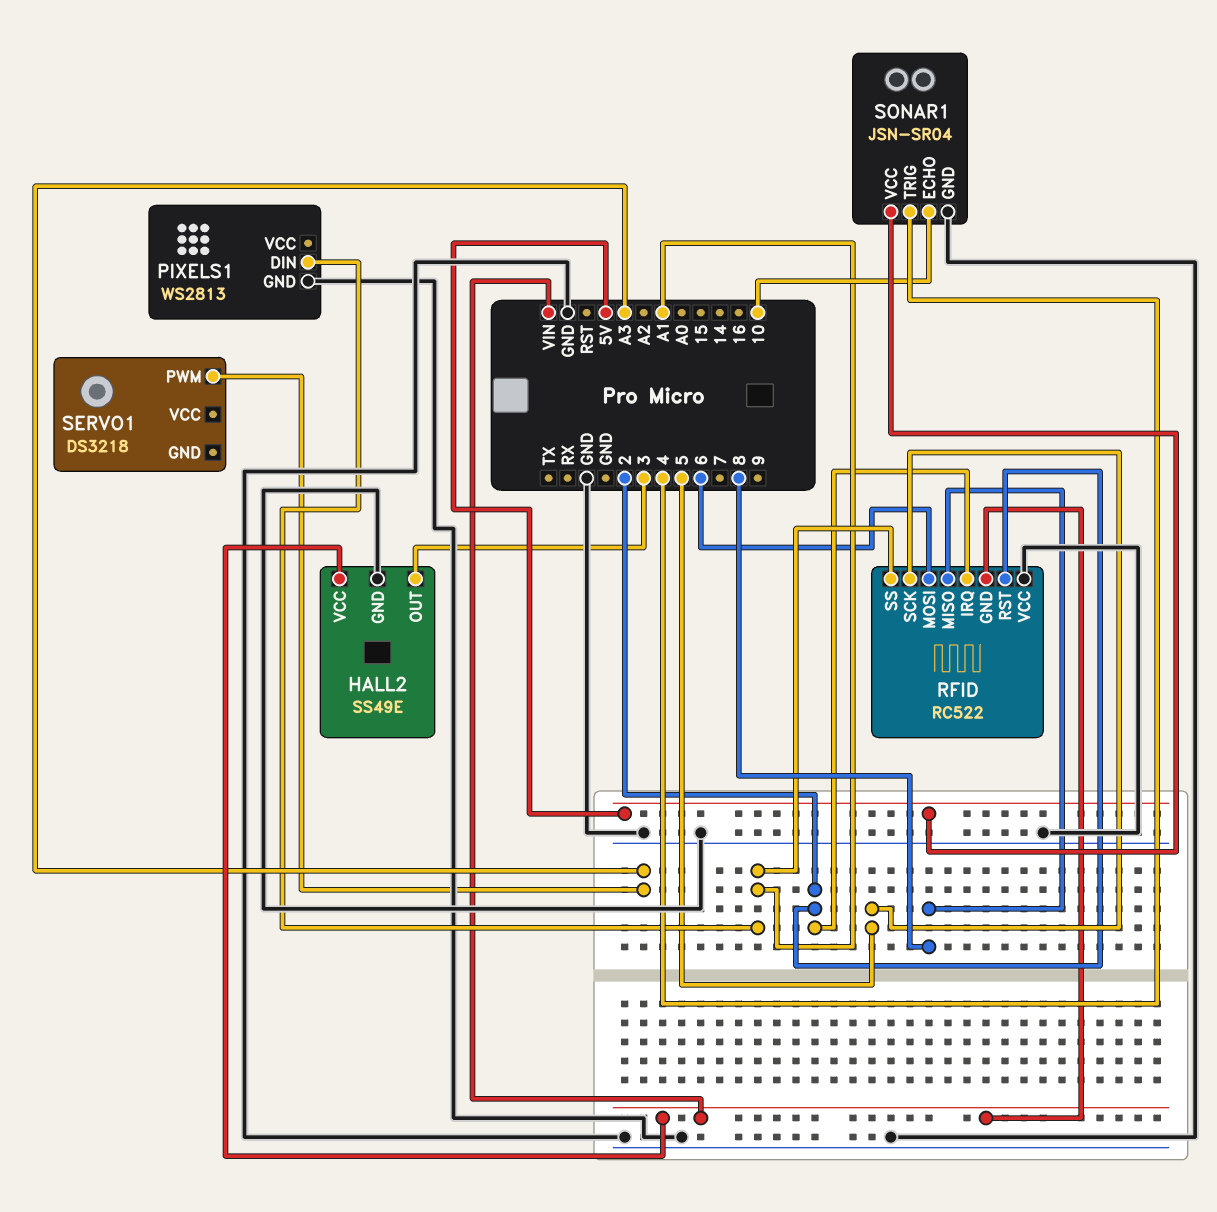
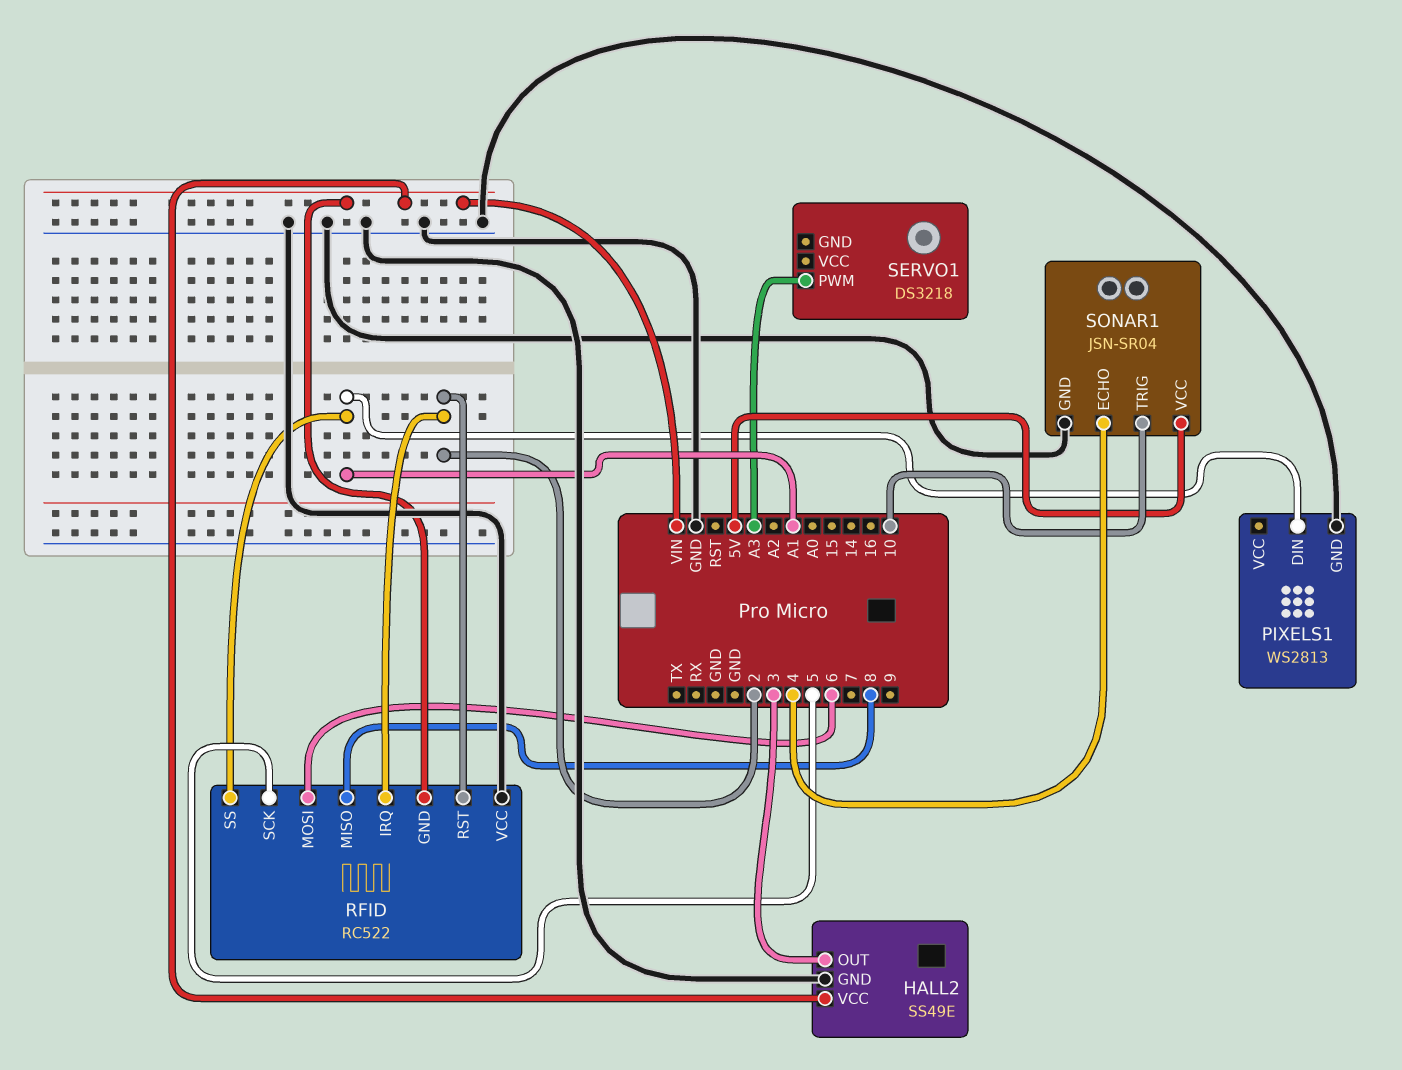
SONAR1 pin ECHO: 10 -> 4
SONAR1 pin TRIG: 4 -> 10

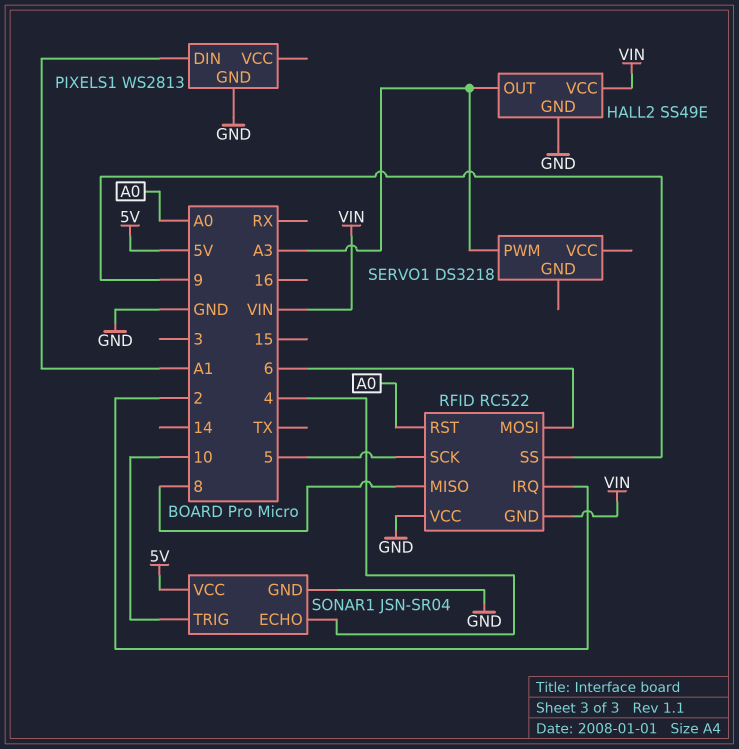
HALL2 pin OUT: 3 -> A3
RFID pin RST: 2 -> A0
RFID pin SS: A1 -> 9

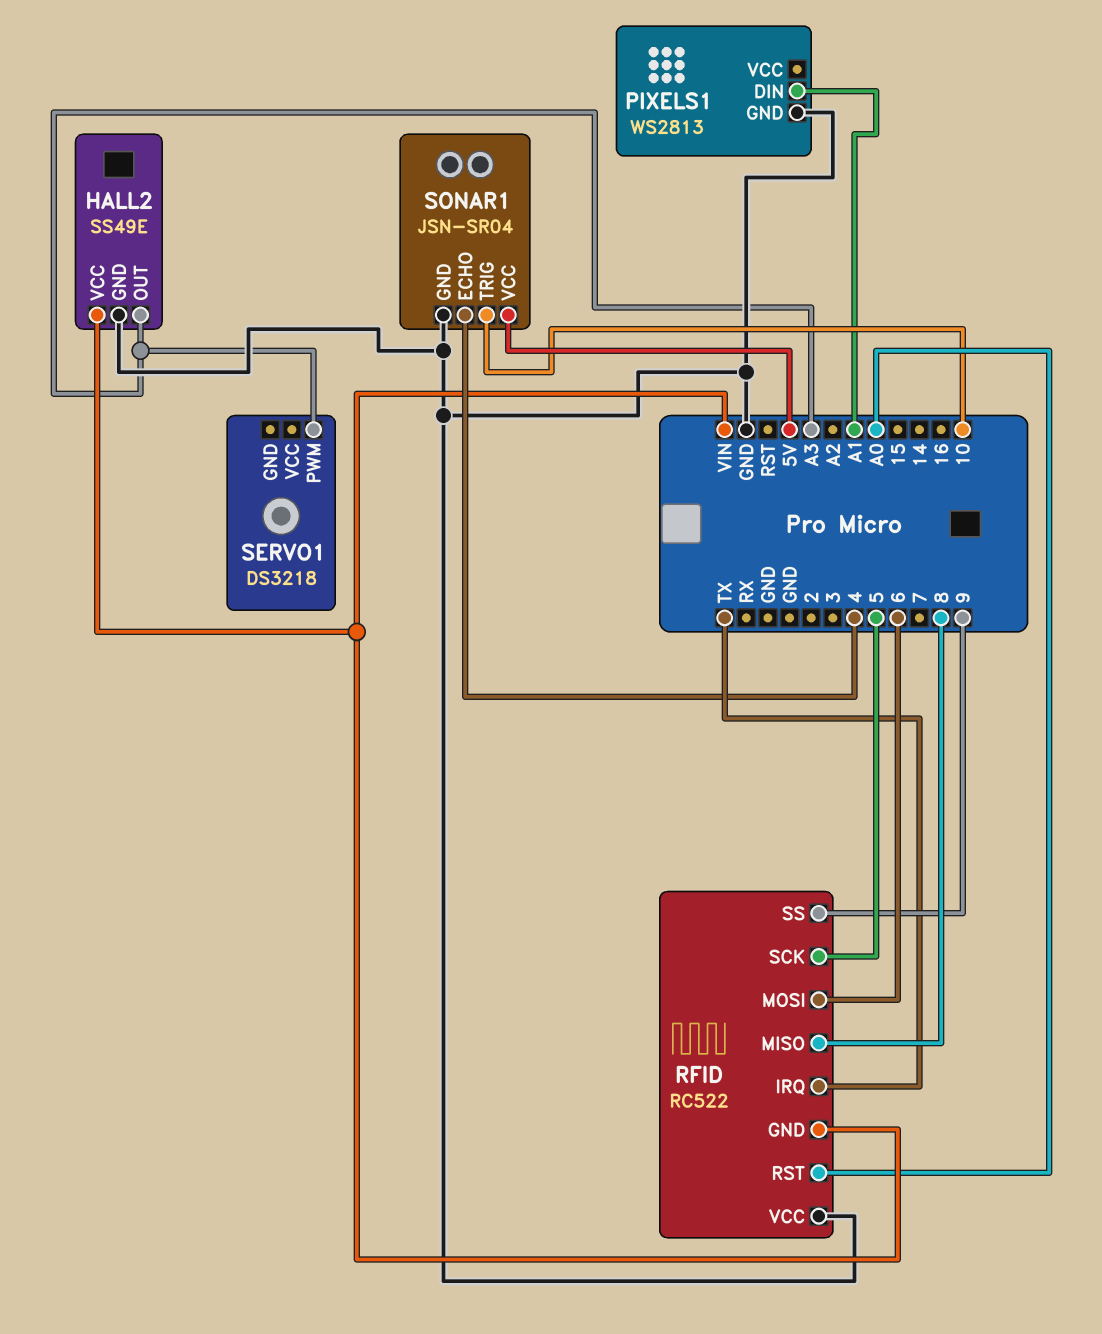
RFID pin IRQ: 2 -> TX

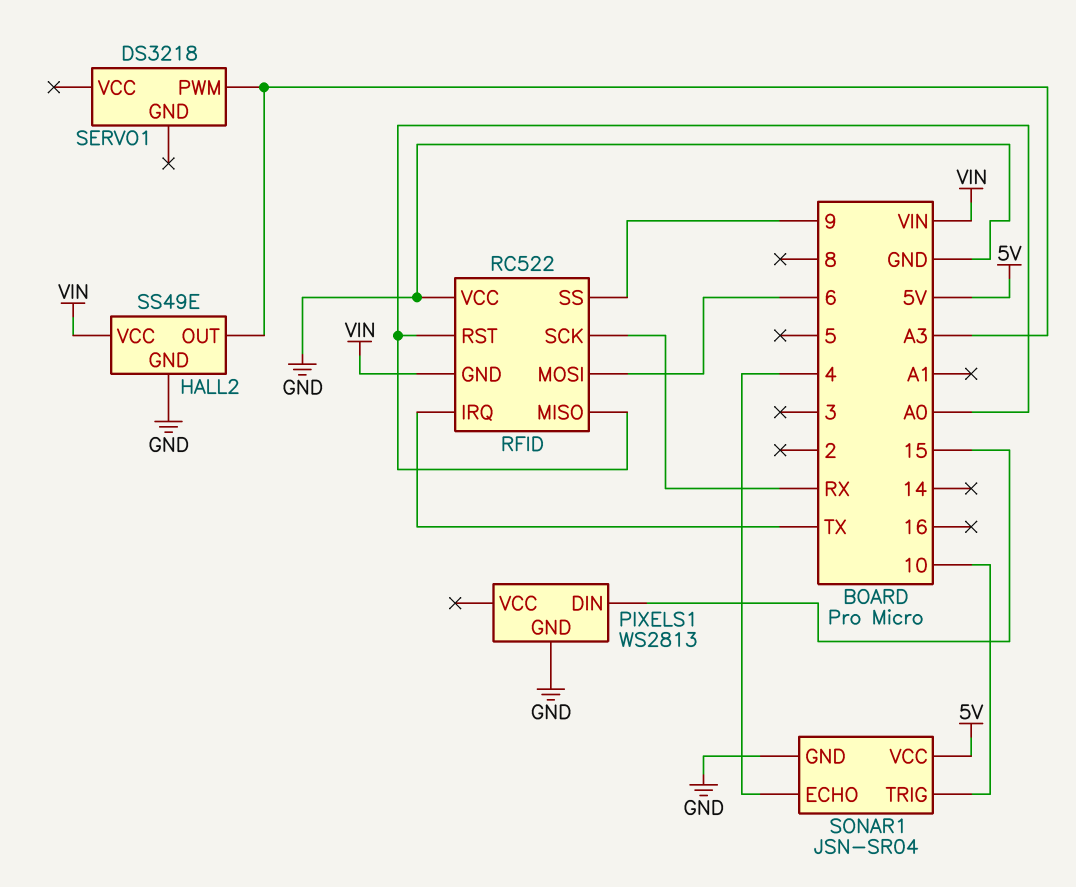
PIXELS1 pin DIN: A1 -> 15
RFID pin MISO: 8 -> A0
RFID pin SCK: 5 -> RX

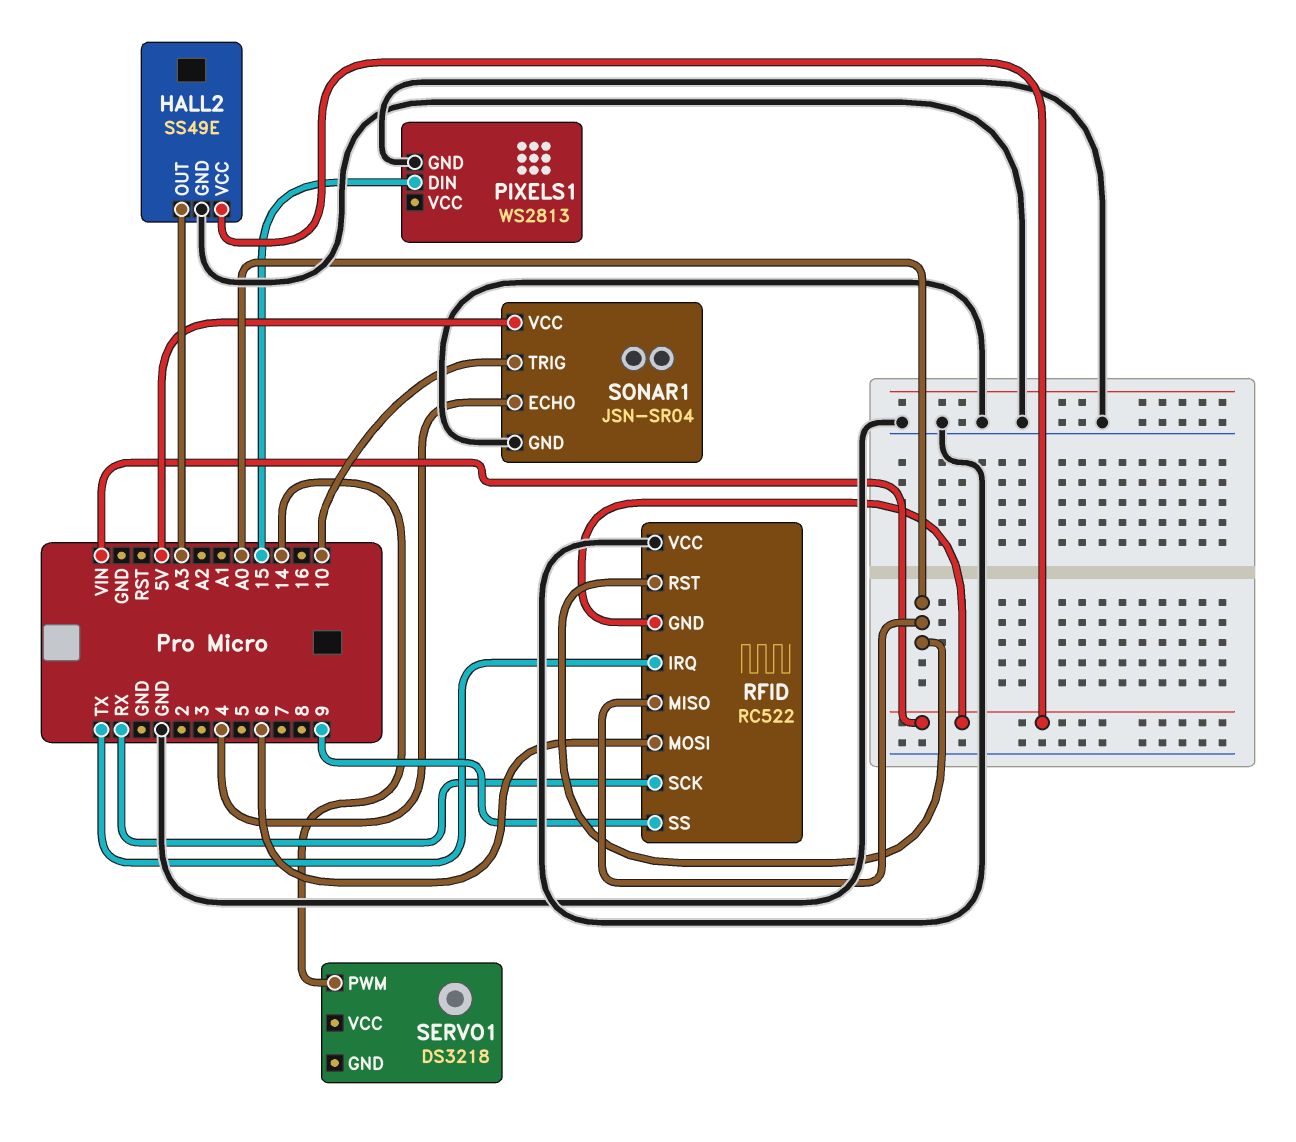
SERVO1 pin PWM: A3 -> 14

